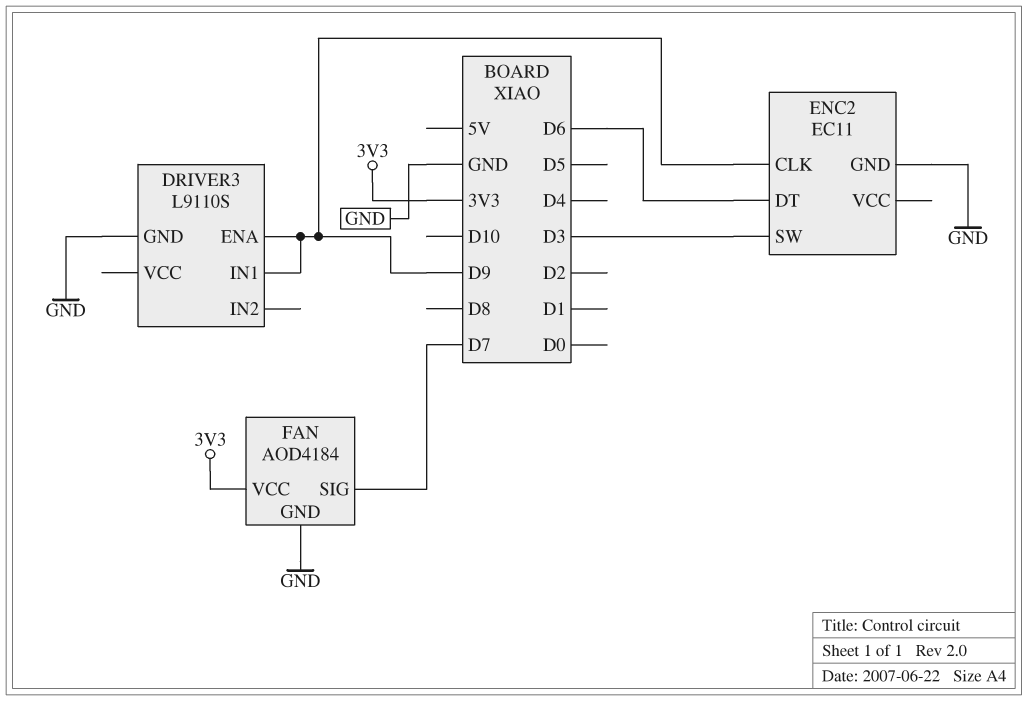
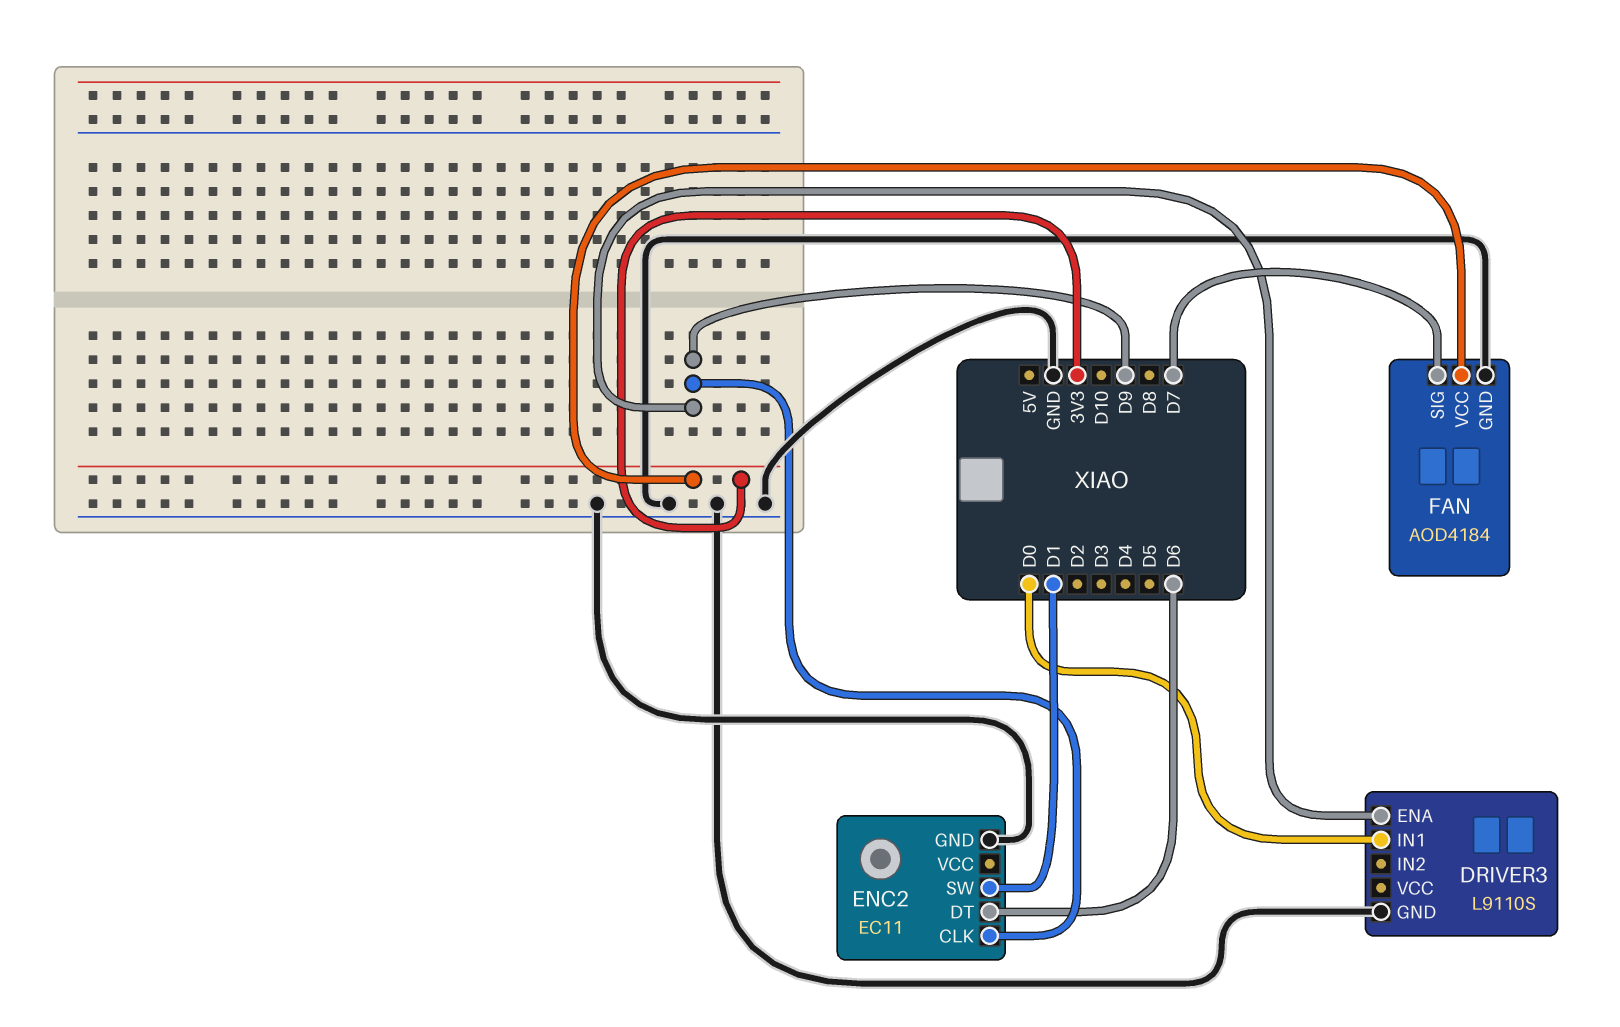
DRIVER3 pin IN1: D9 -> D0
ENC2 pin SW: D3 -> D1

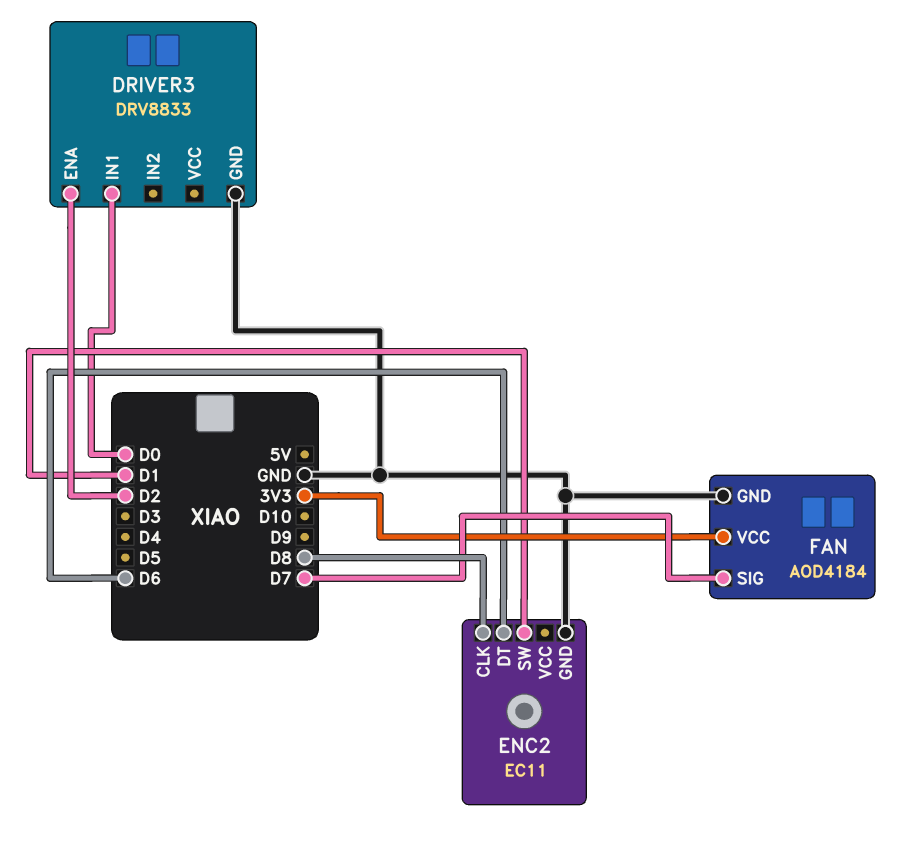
DRIVER3: L9110S -> DRV8833
DRIVER3 pin ENA: D9 -> D2
ENC2 pin CLK: D9 -> D8

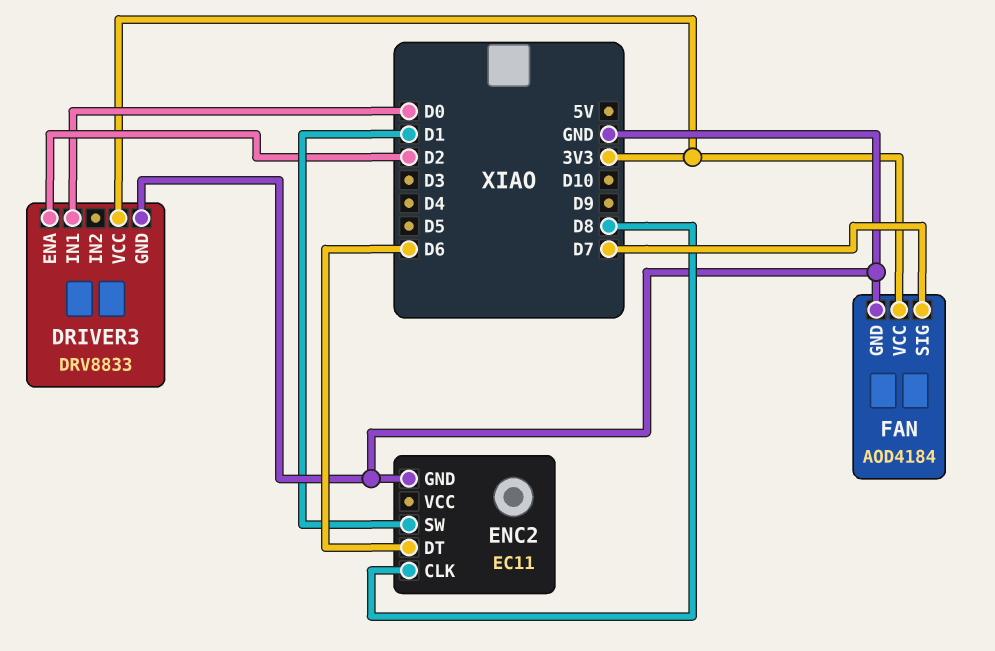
DRIVER3 pin VCC: none -> 3V3

